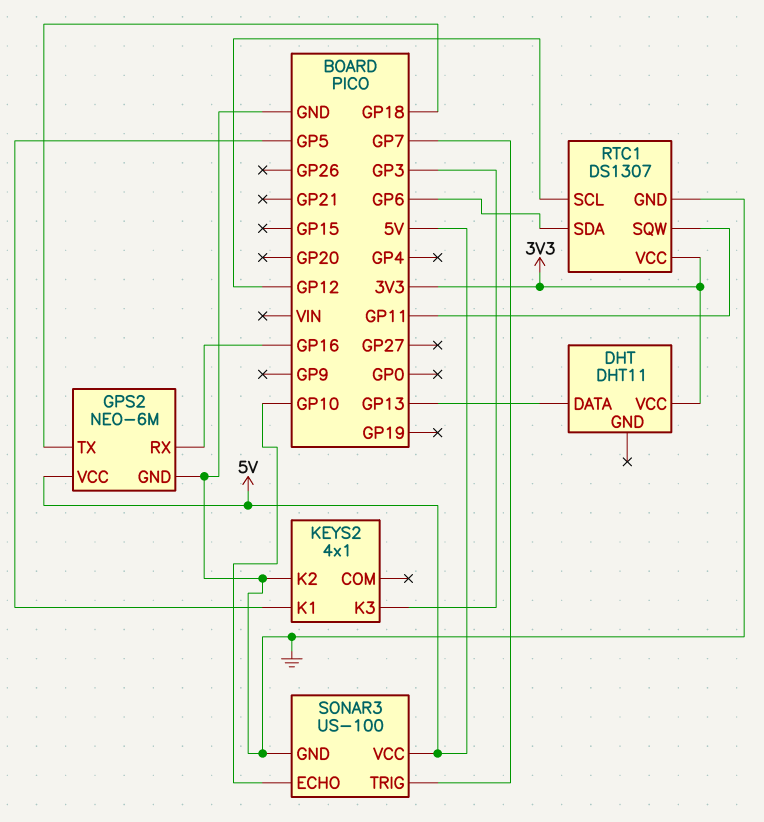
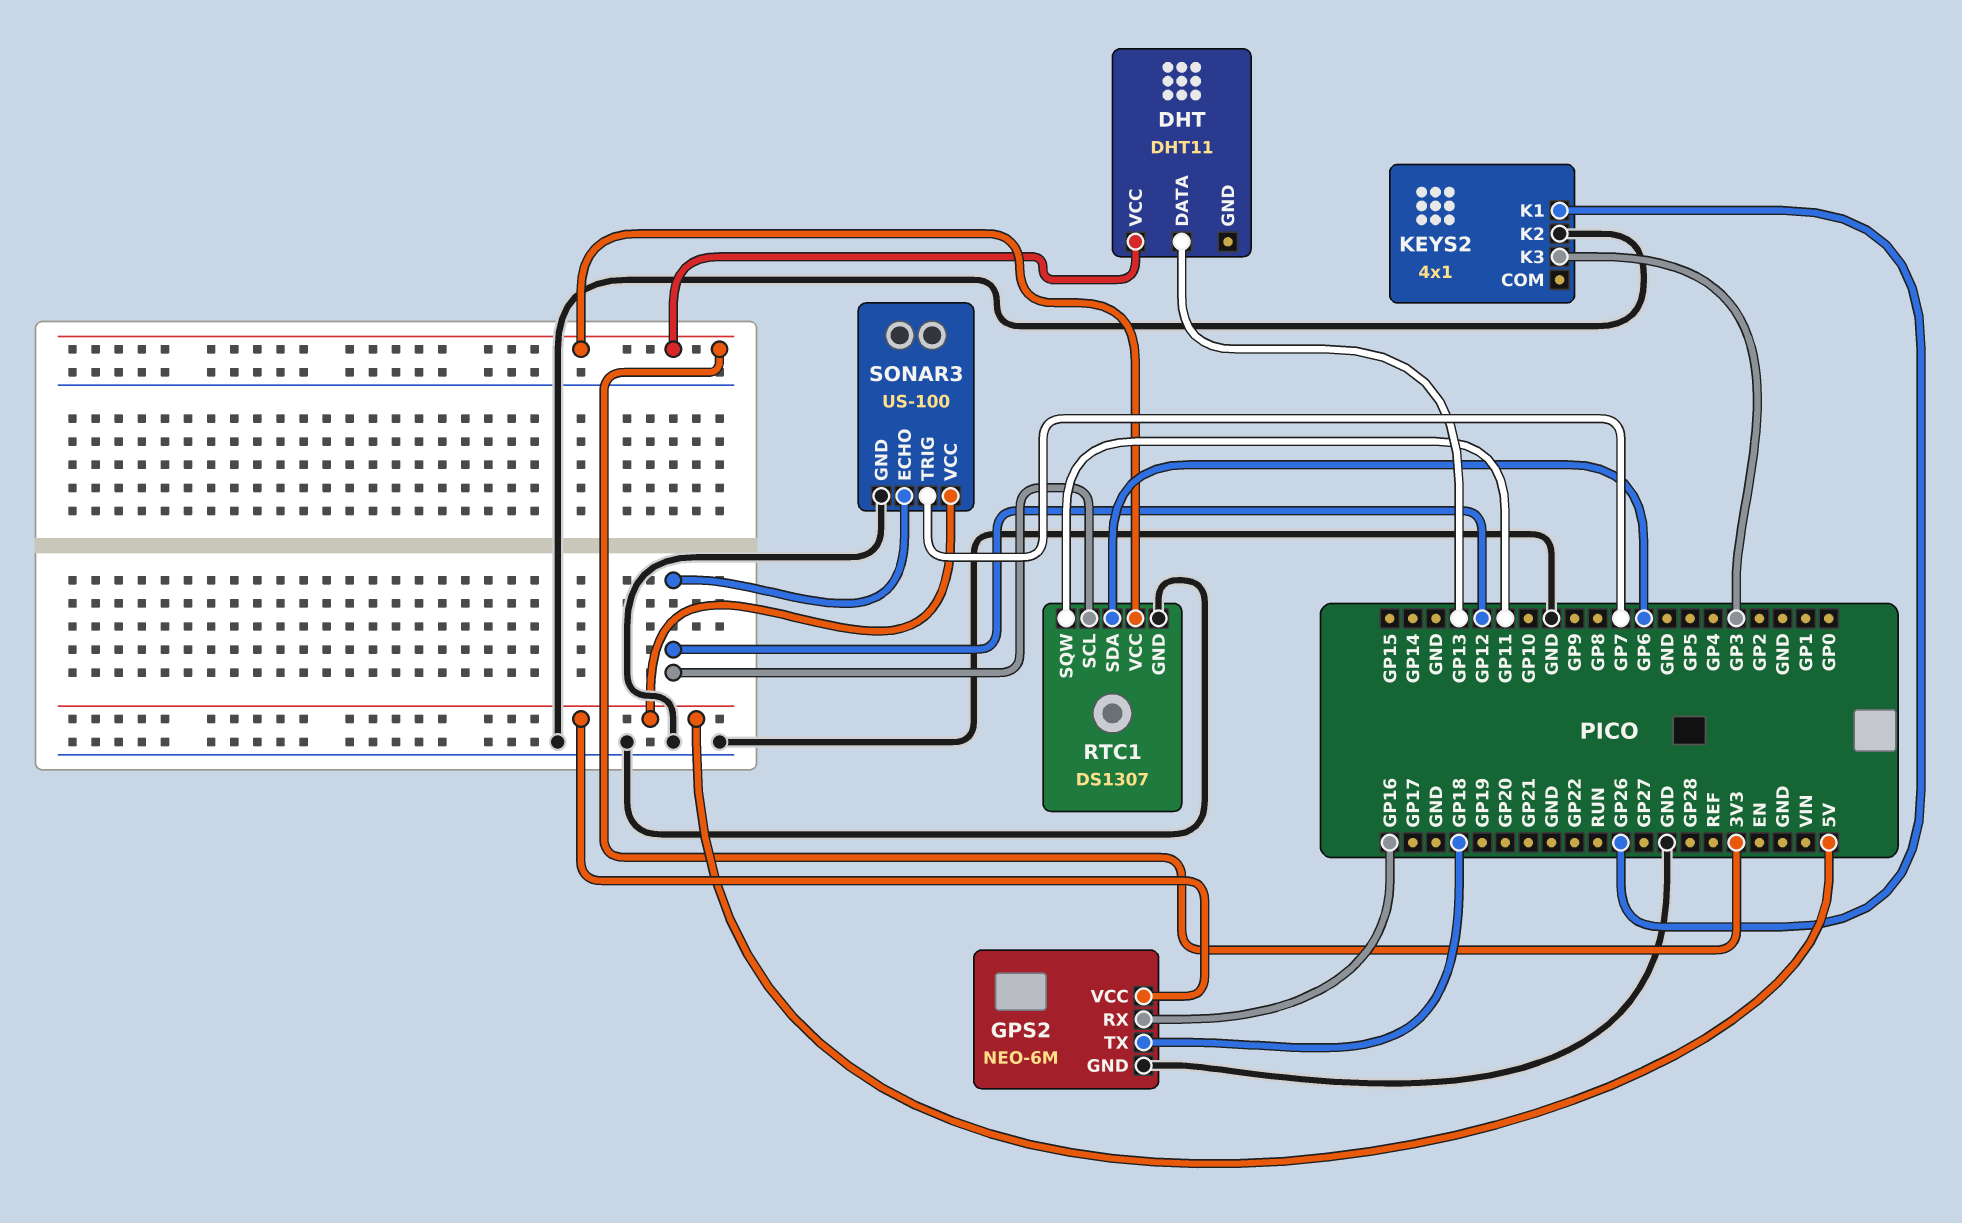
KEYS2 pin K1: GP5 -> GP26
SONAR3 pin ECHO: GP10 -> GP12

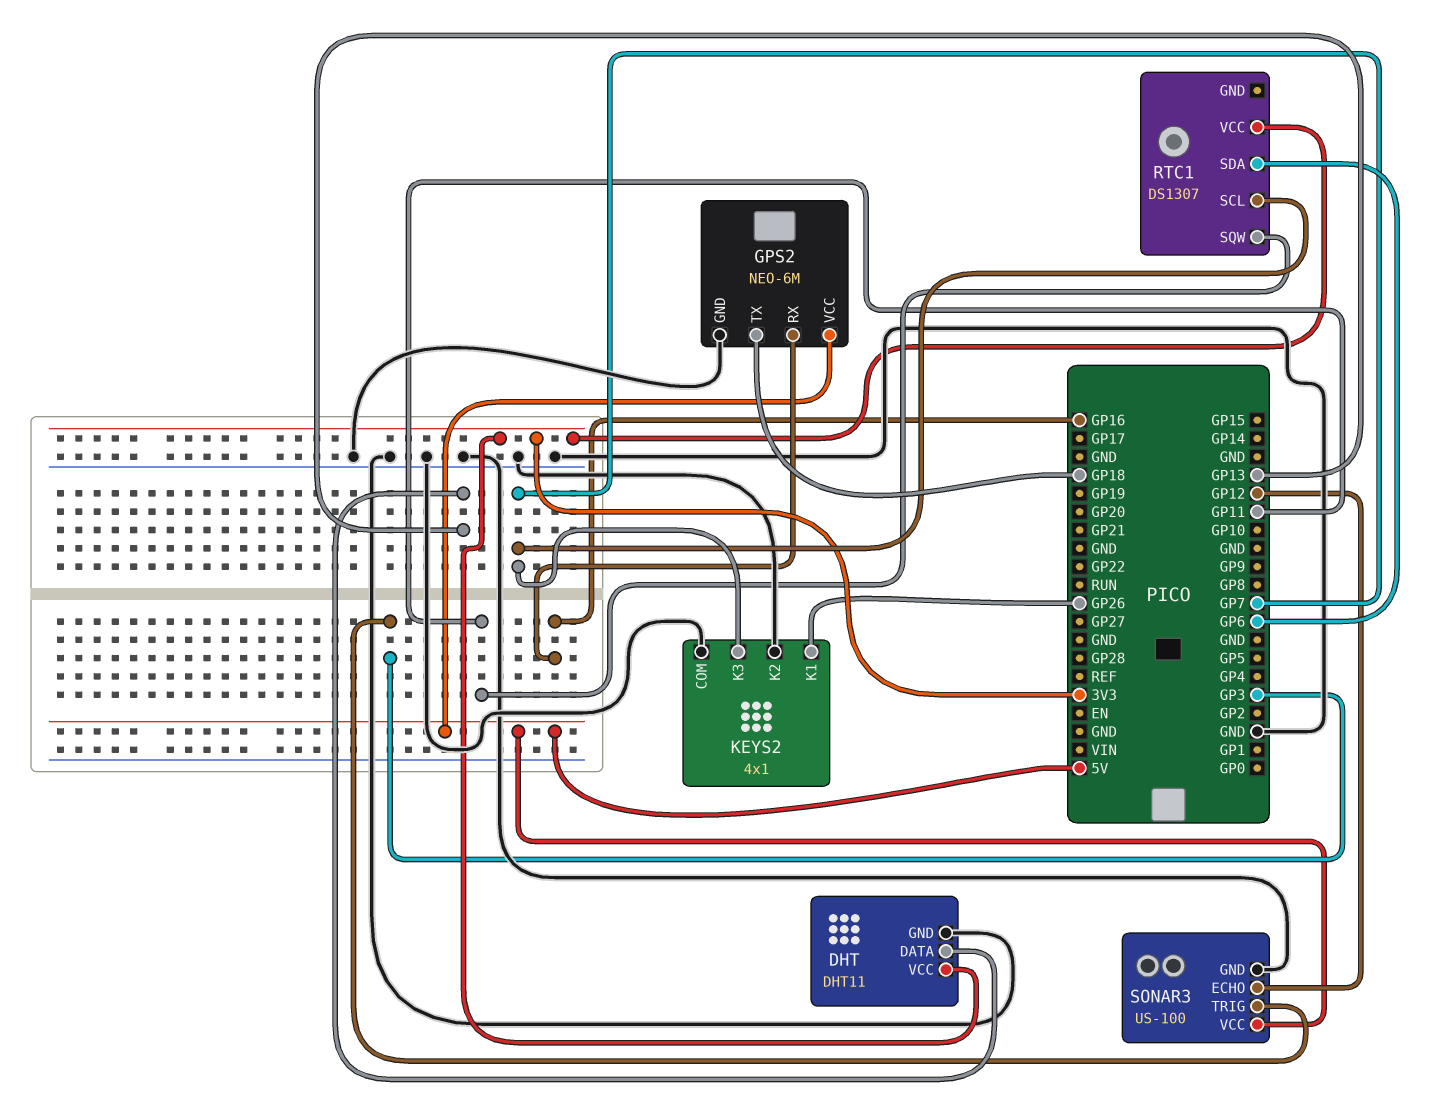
DHT pin GND: none -> GND
KEYS2 pin COM: none -> GND
KEYS2 pin K3: GP3 -> GP7
RTC1 pin GND: GND -> none
RTC1 pin SCL: GP12 -> GP7
SONAR3 pin TRIG: GP7 -> GP3

